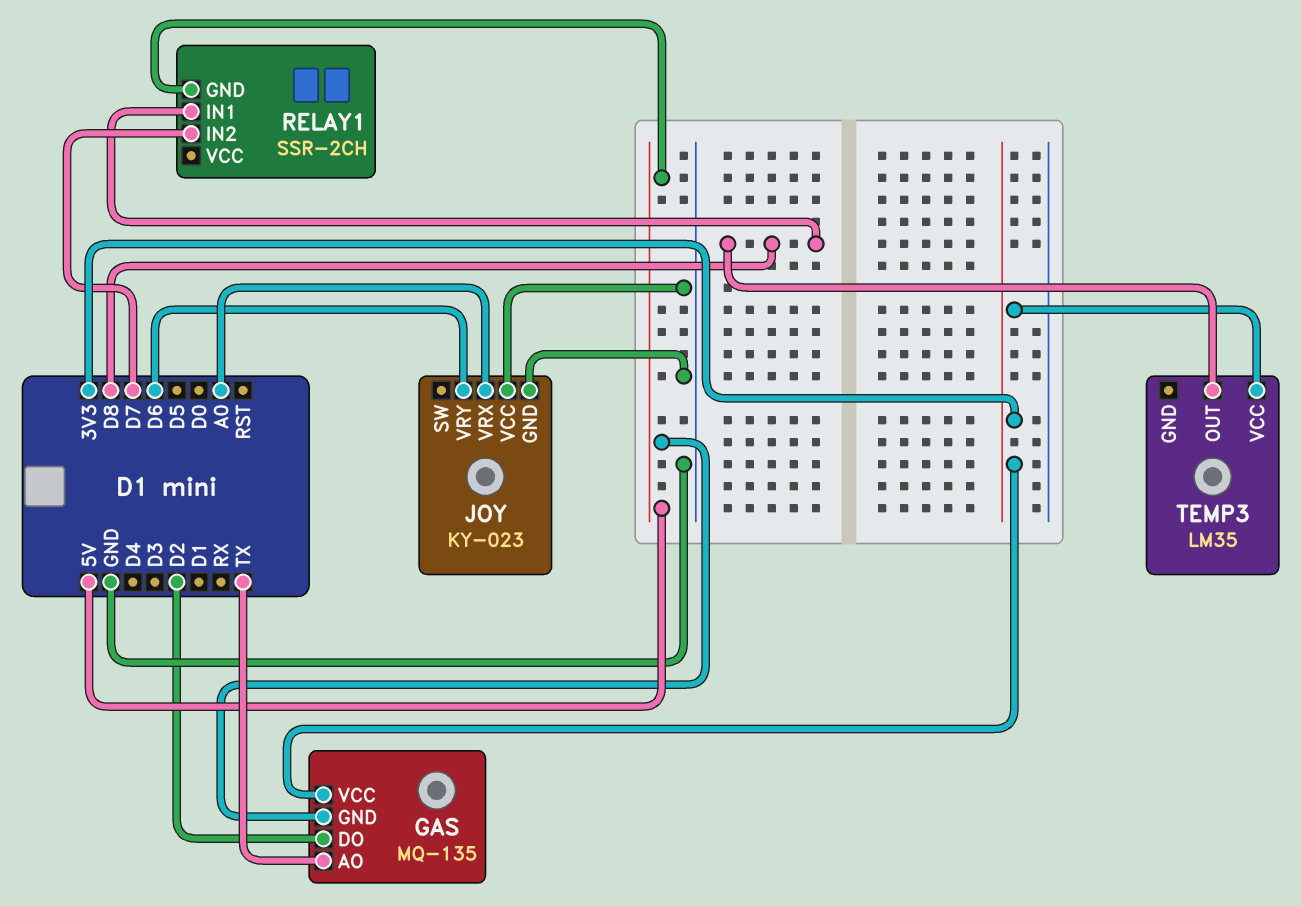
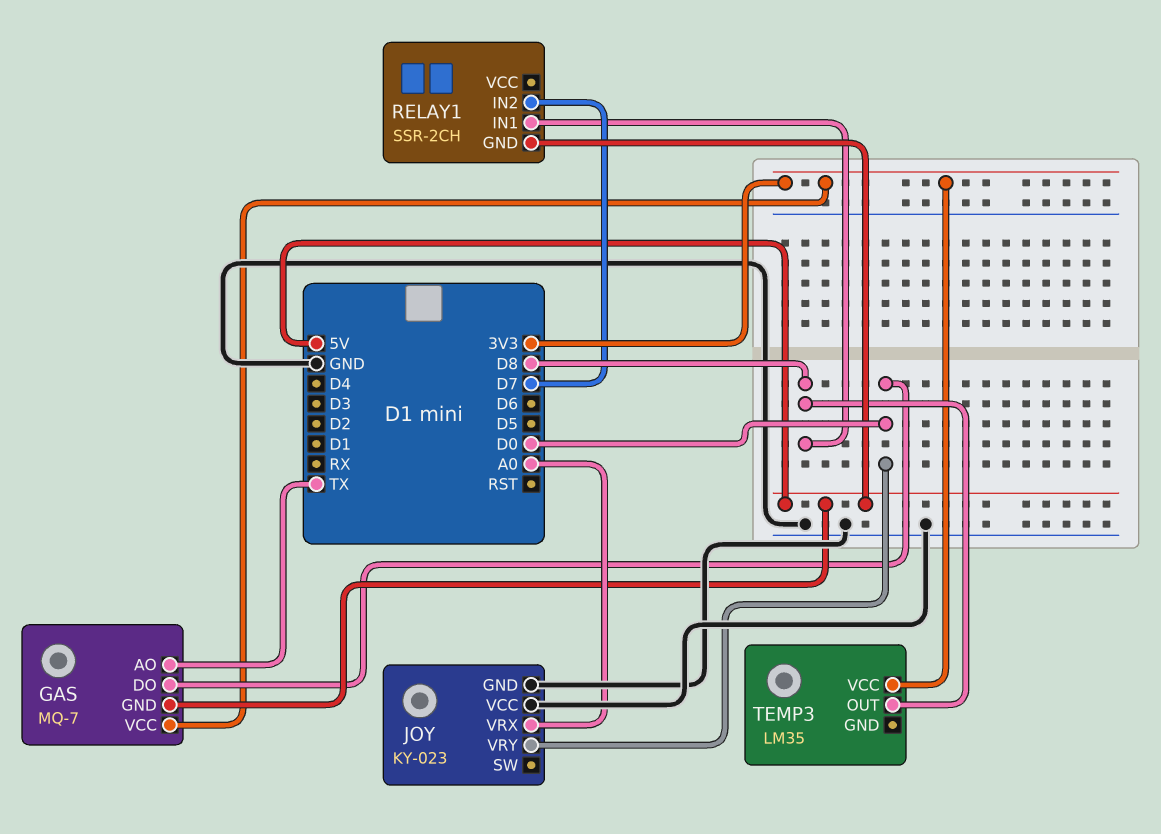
GAS: MQ-135 -> MQ-7
GAS pin DO: D2 -> D0
JOY pin VRY: D6 -> D0

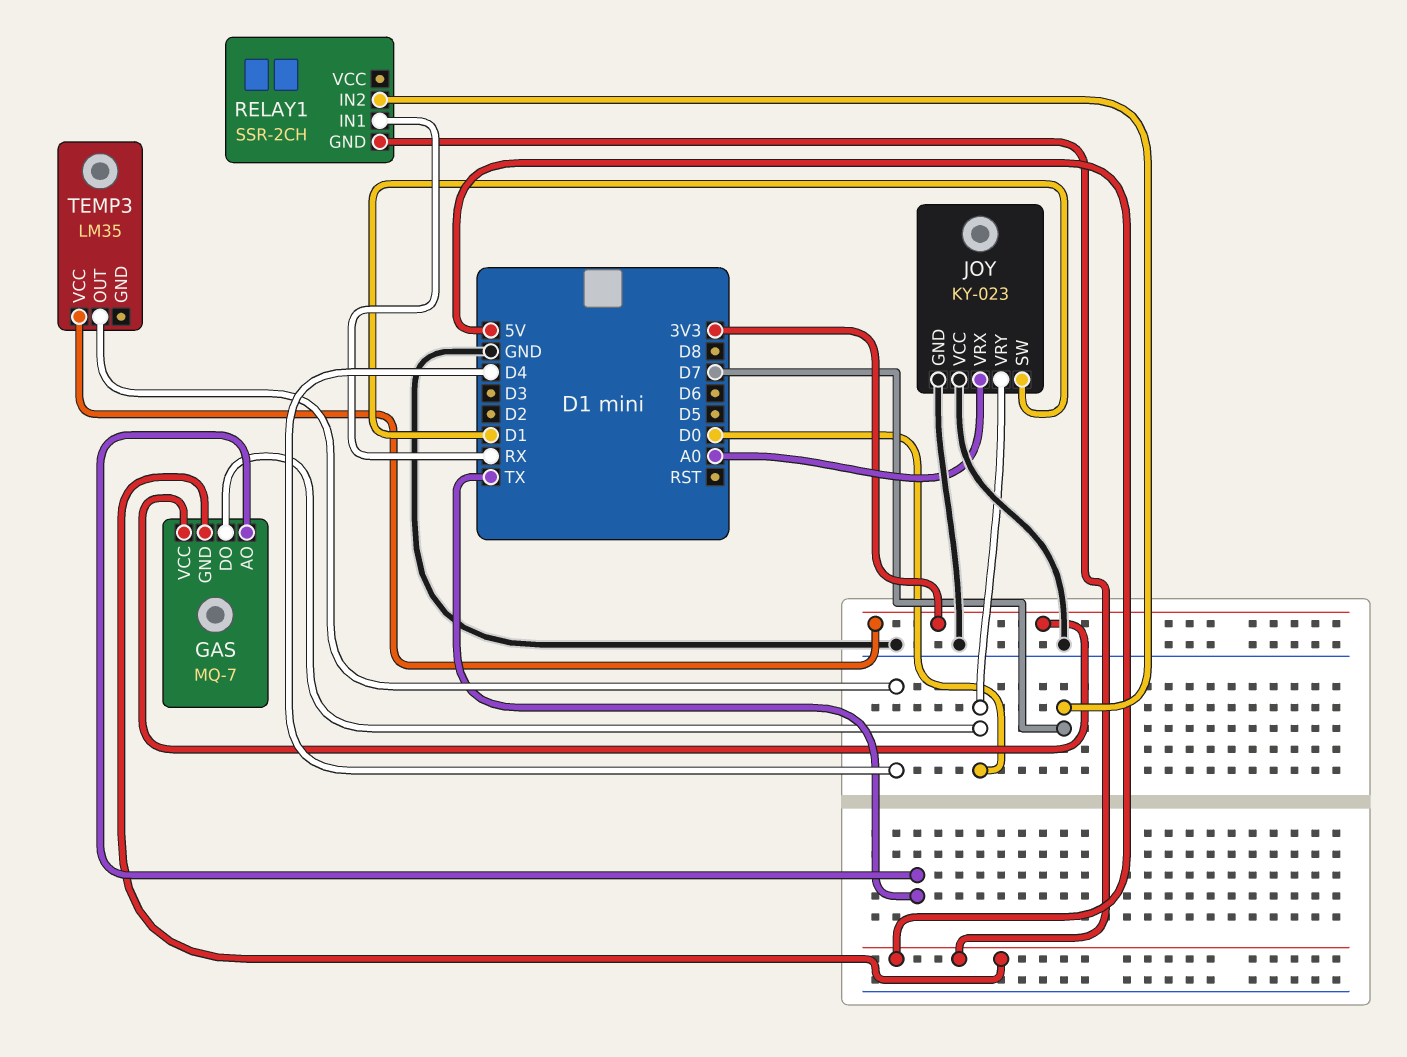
JOY pin SW: none -> D1
RELAY1 pin IN1: D8 -> RX
TEMP3 pin OUT: D8 -> D4

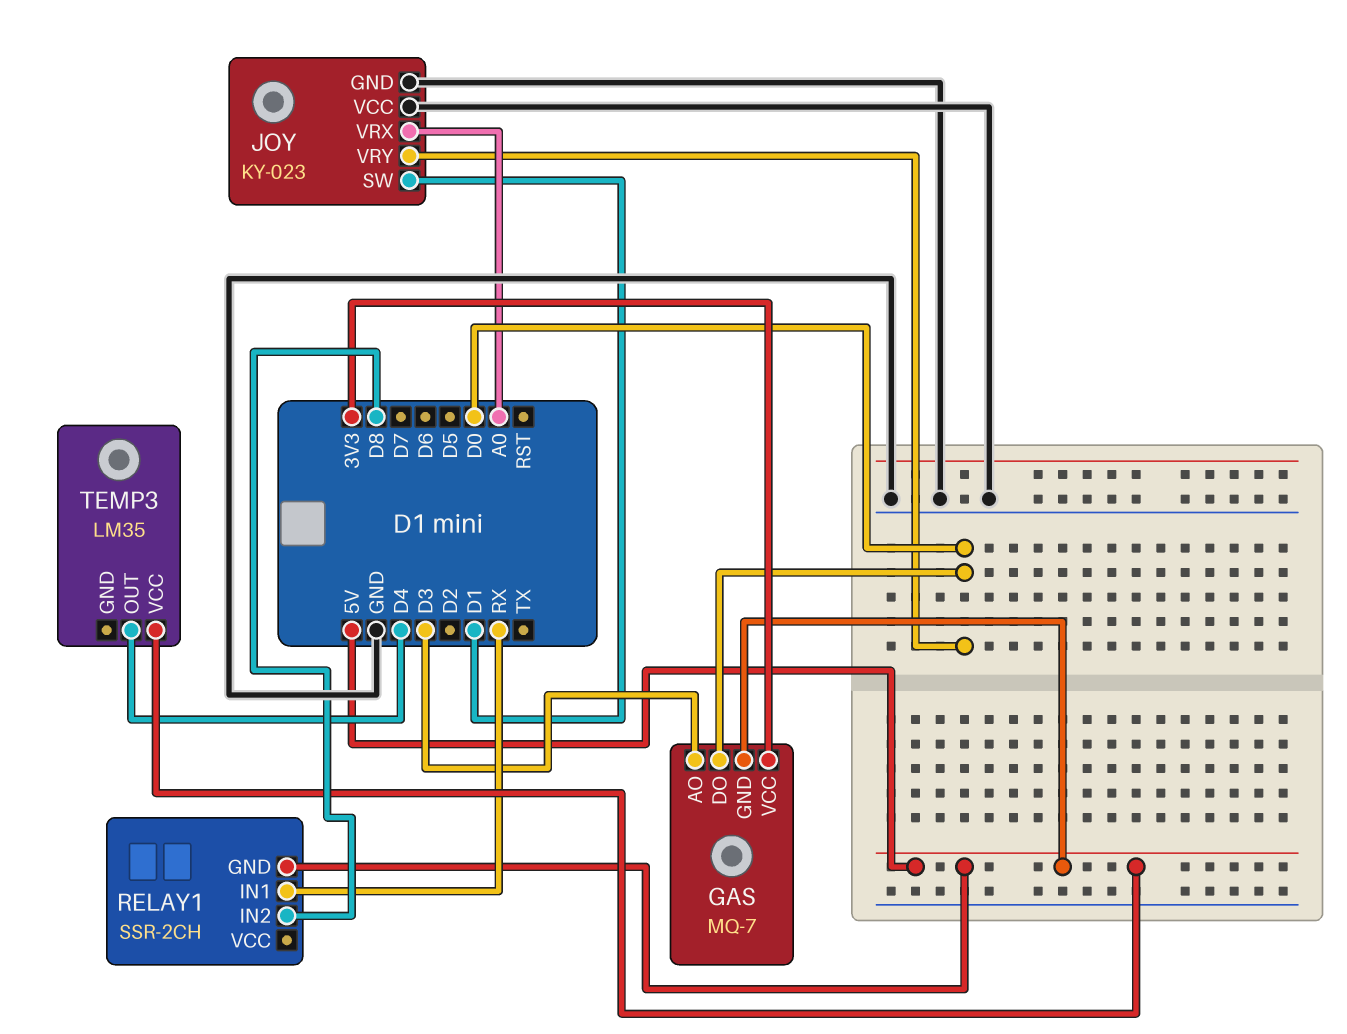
GAS pin AO: TX -> D3
RELAY1 pin IN2: D7 -> D8
TEMP3 pin VCC: 3V3 -> 5V

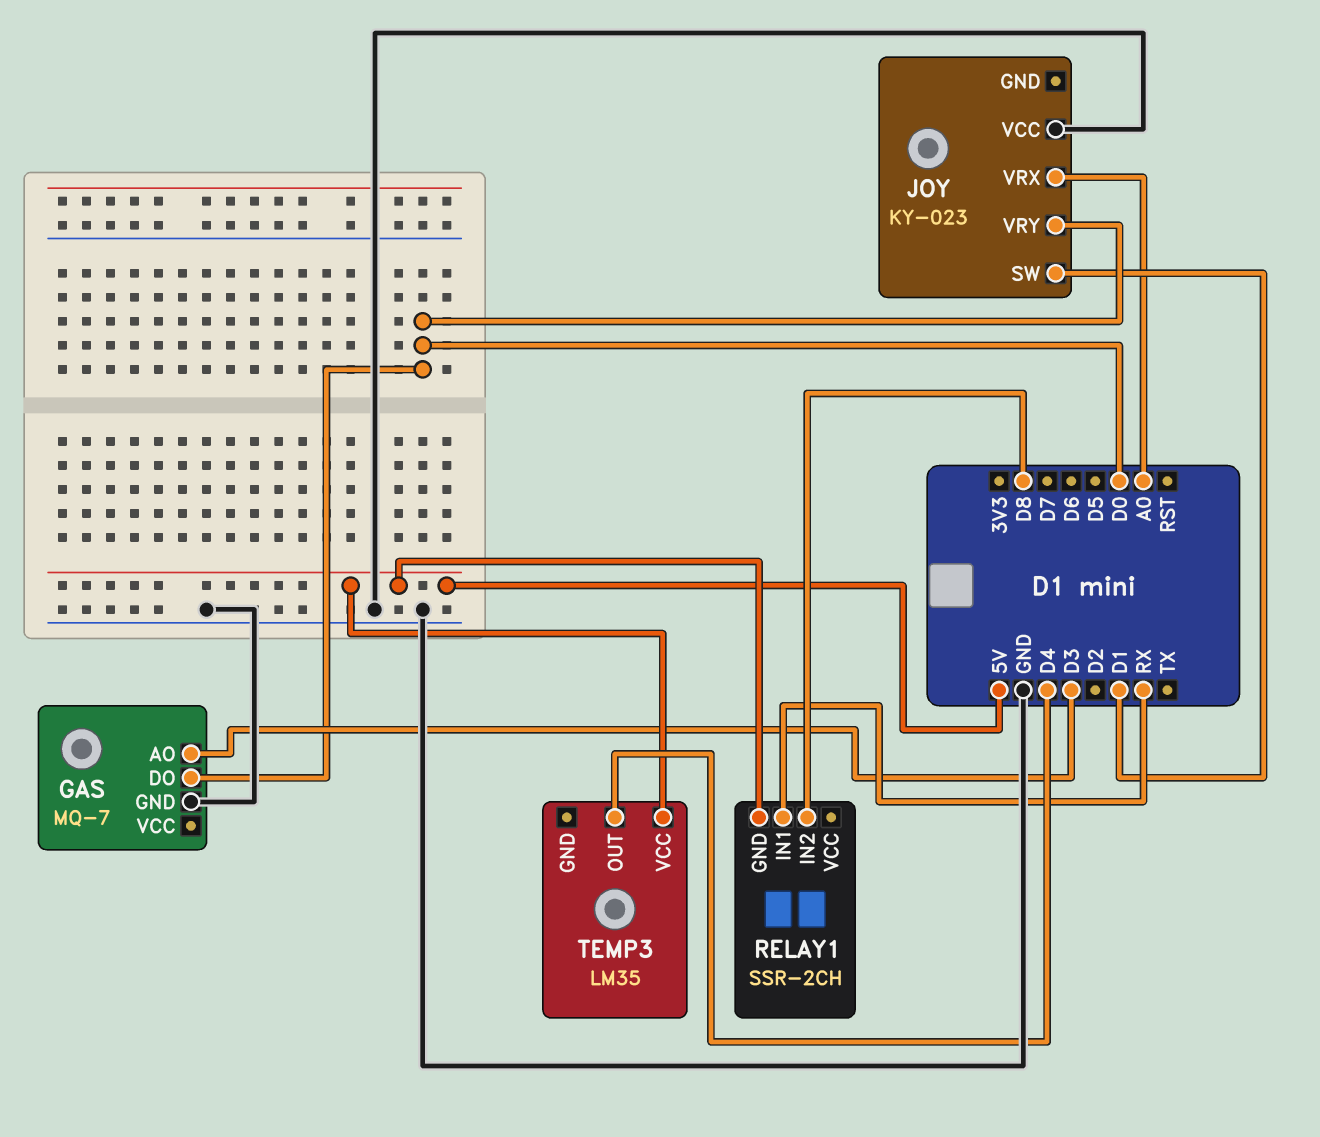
GAS pin GND: 5V -> GND
GAS pin VCC: 3V3 -> none
JOY pin GND: GND -> none

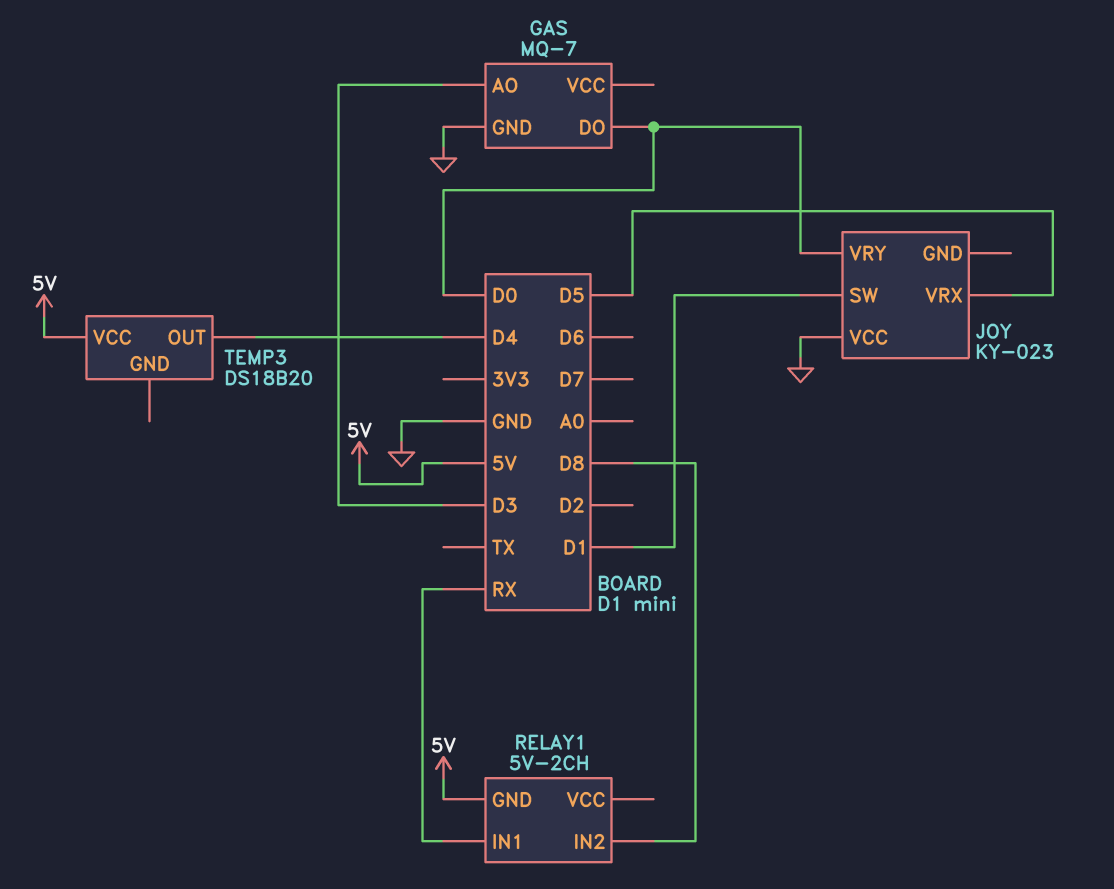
JOY pin VRX: A0 -> D5
RELAY1: SSR-2CH -> 5V-2CH
TEMP3: LM35 -> DS18B20

